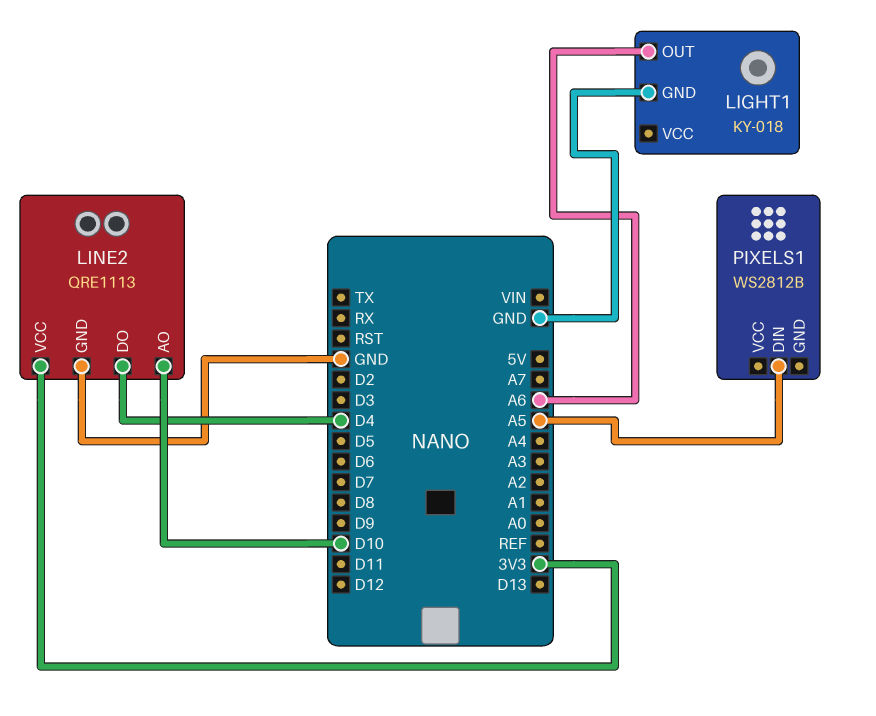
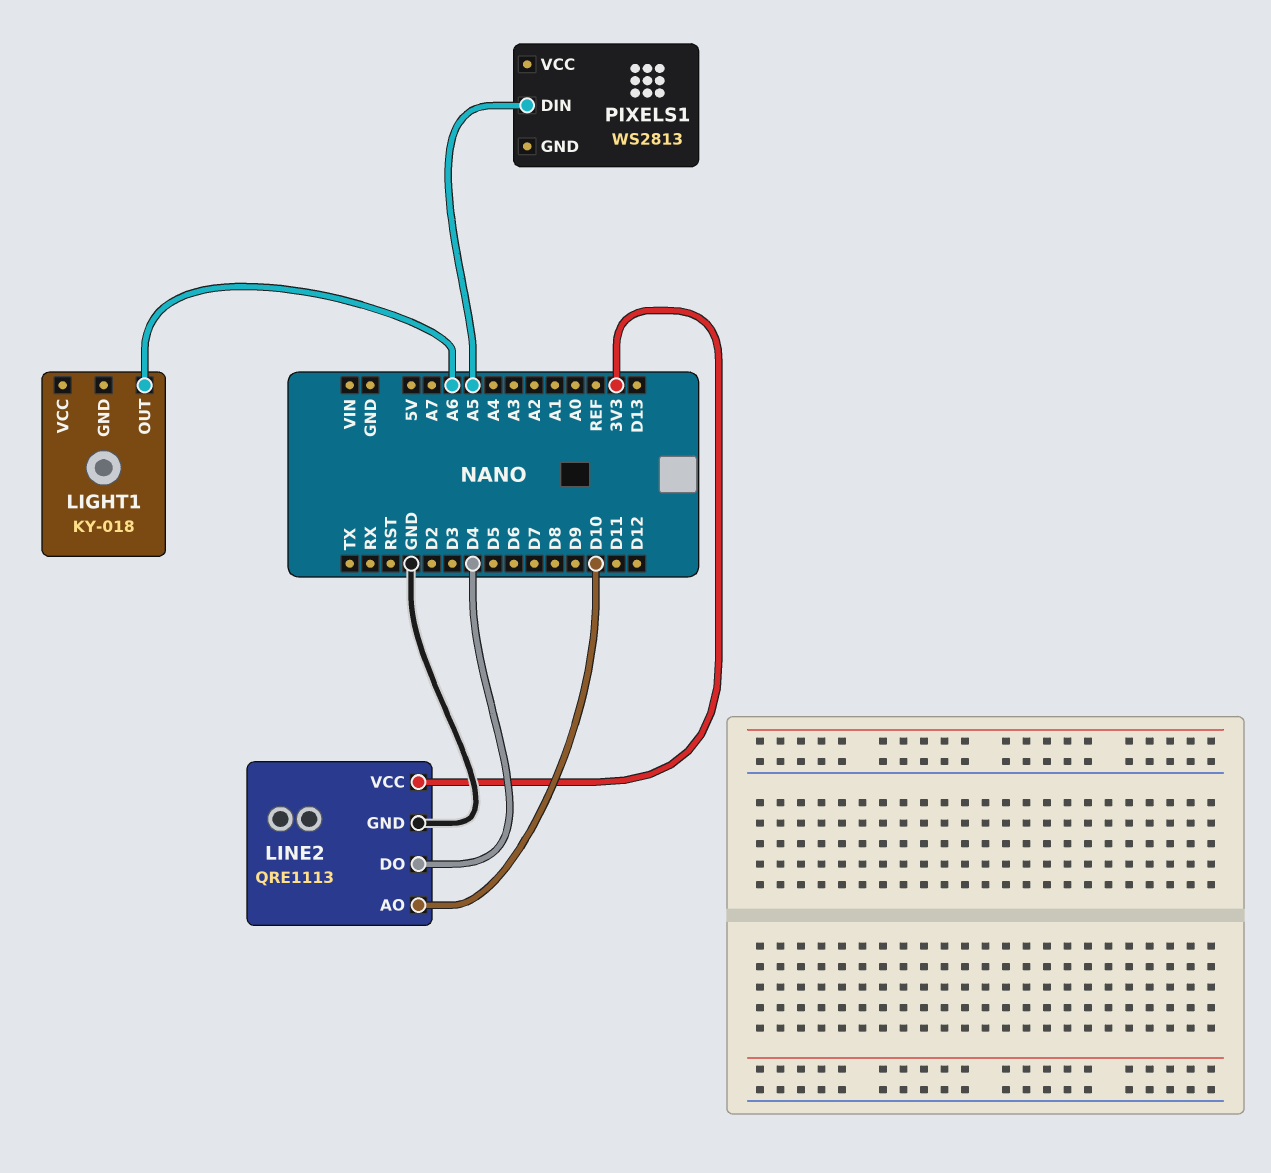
LIGHT1 pin GND: GND -> none
PIXELS1: WS2812B -> WS2813

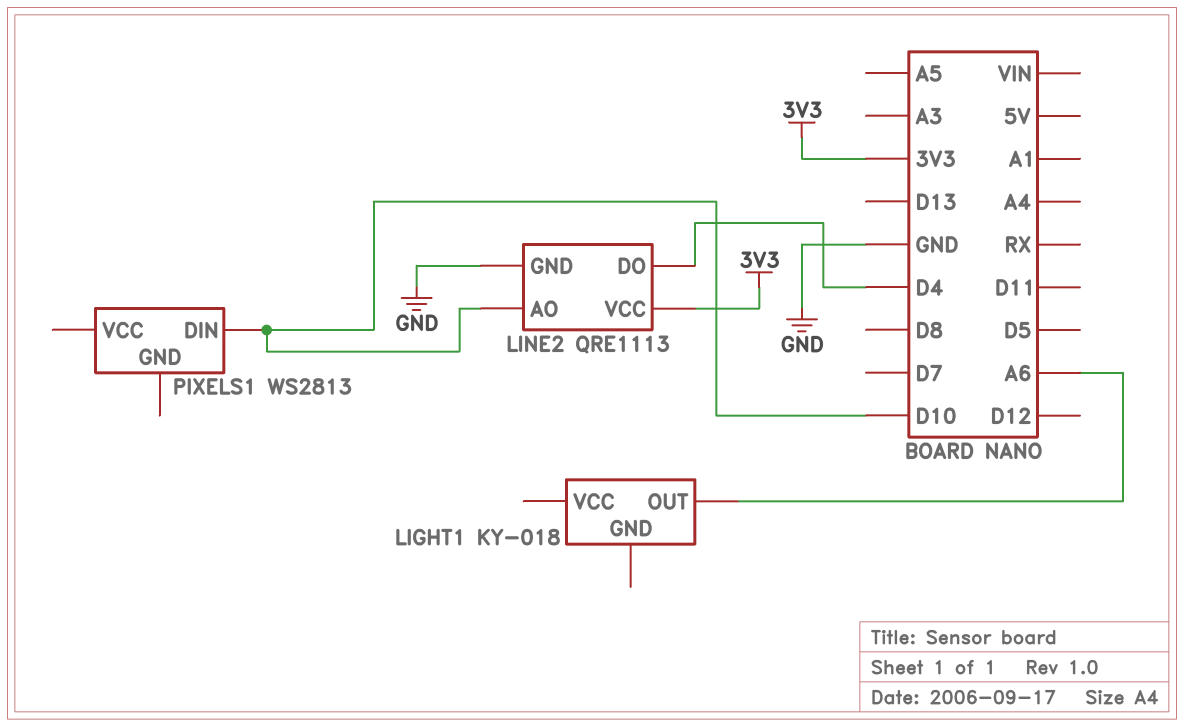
PIXELS1 pin DIN: A5 -> D10

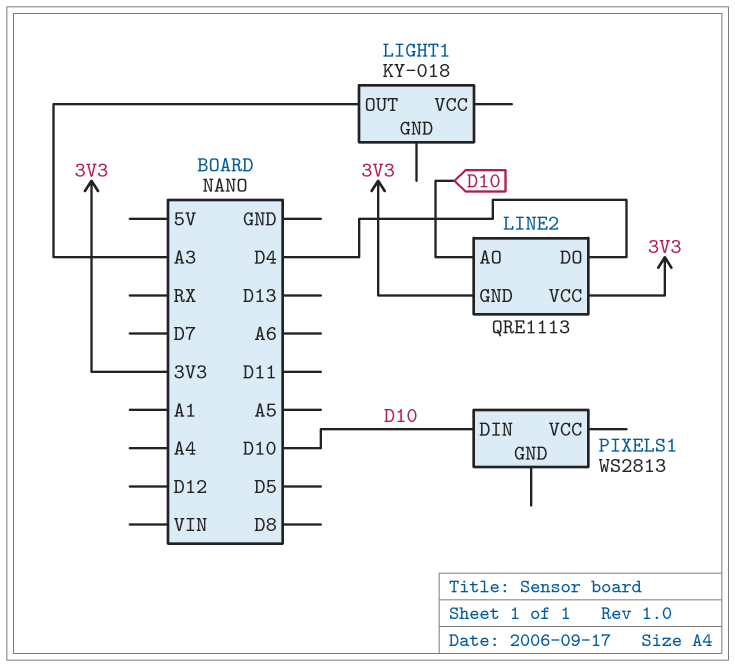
LIGHT1 pin OUT: A6 -> A3
LINE2 pin GND: GND -> 3V3

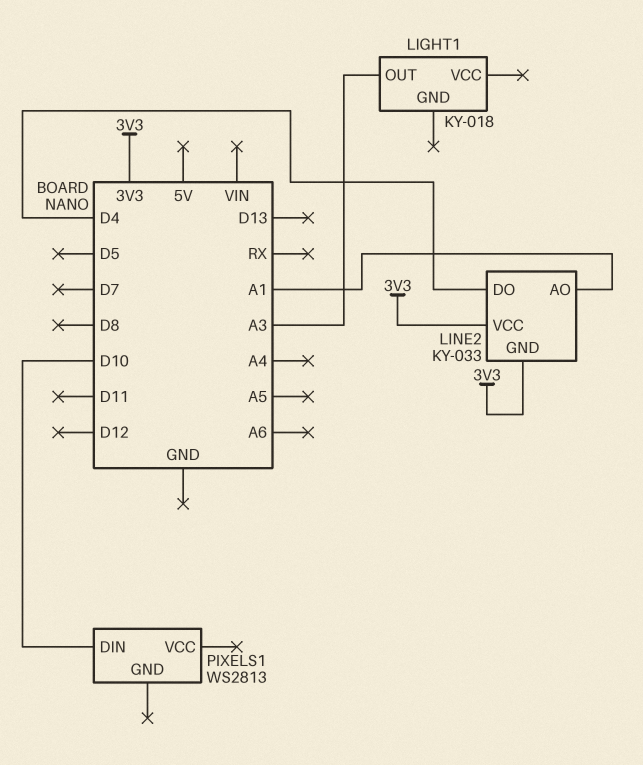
LINE2: QRE1113 -> KY-033
LINE2 pin AO: D10 -> A1

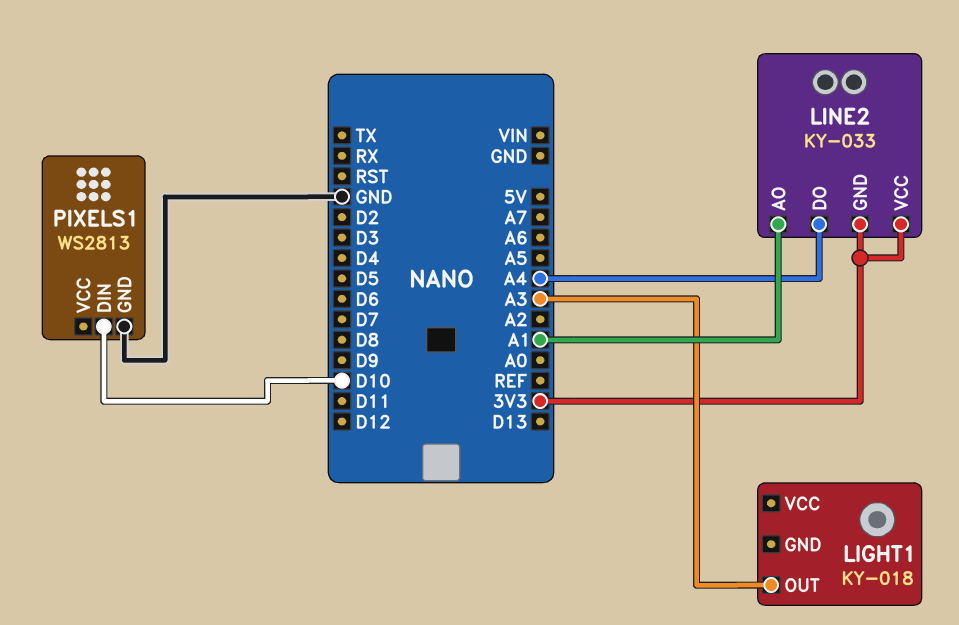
LINE2 pin DO: D4 -> A4
PIXELS1 pin GND: none -> GND

